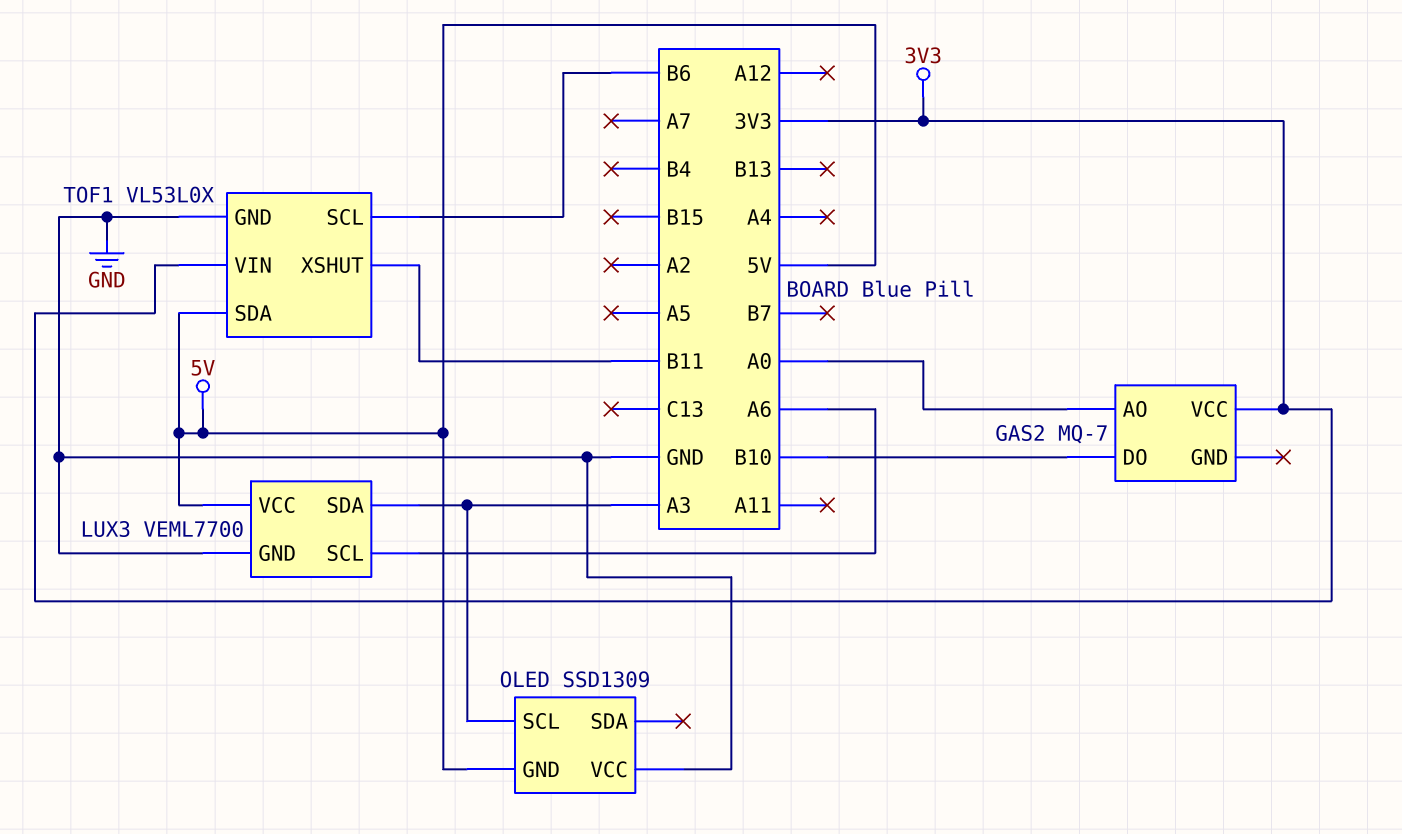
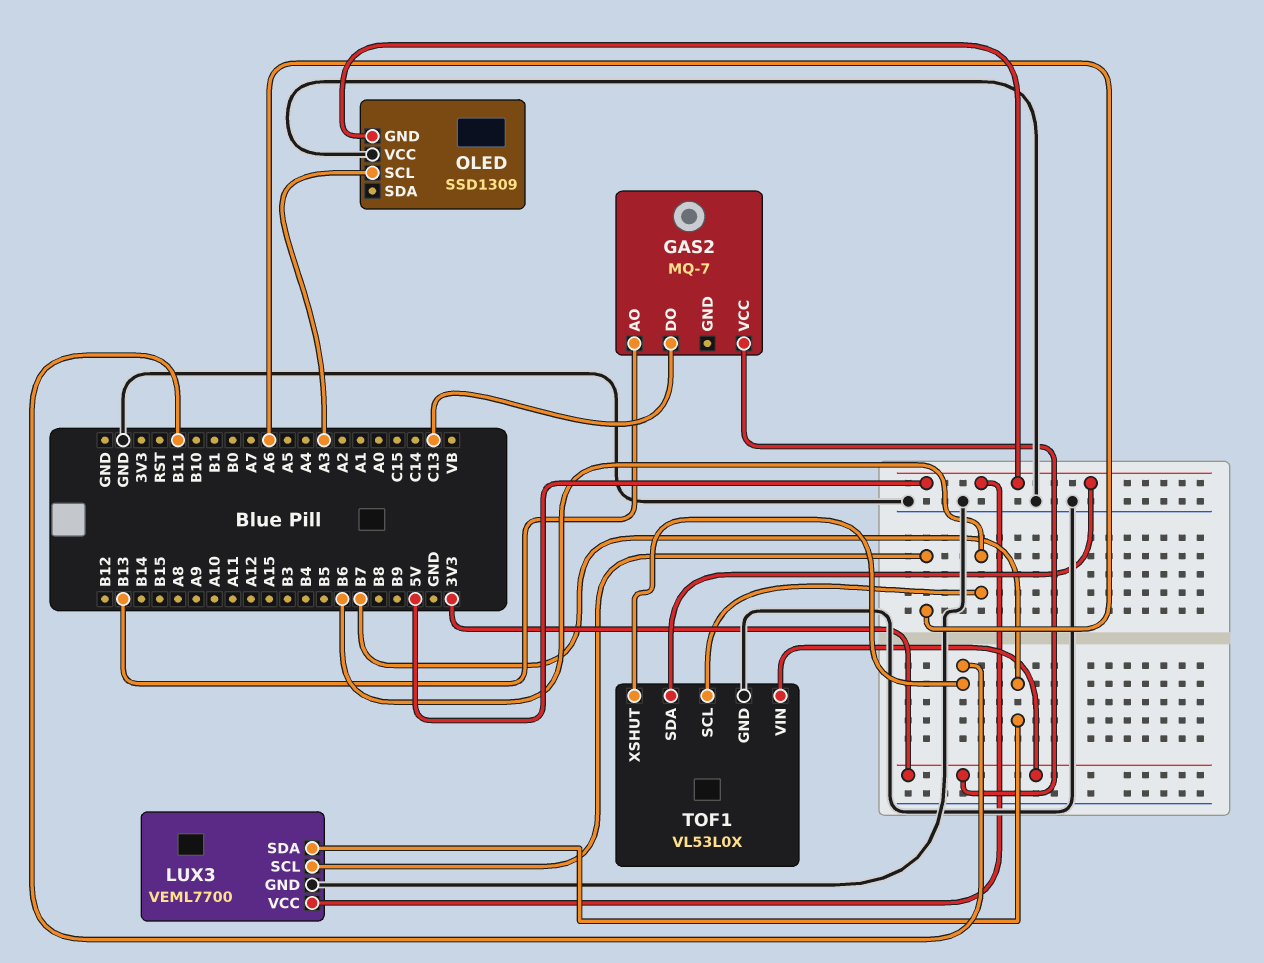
GAS2 pin AO: A0 -> B13
GAS2 pin DO: B10 -> C13
LUX3 pin SDA: A3 -> B7

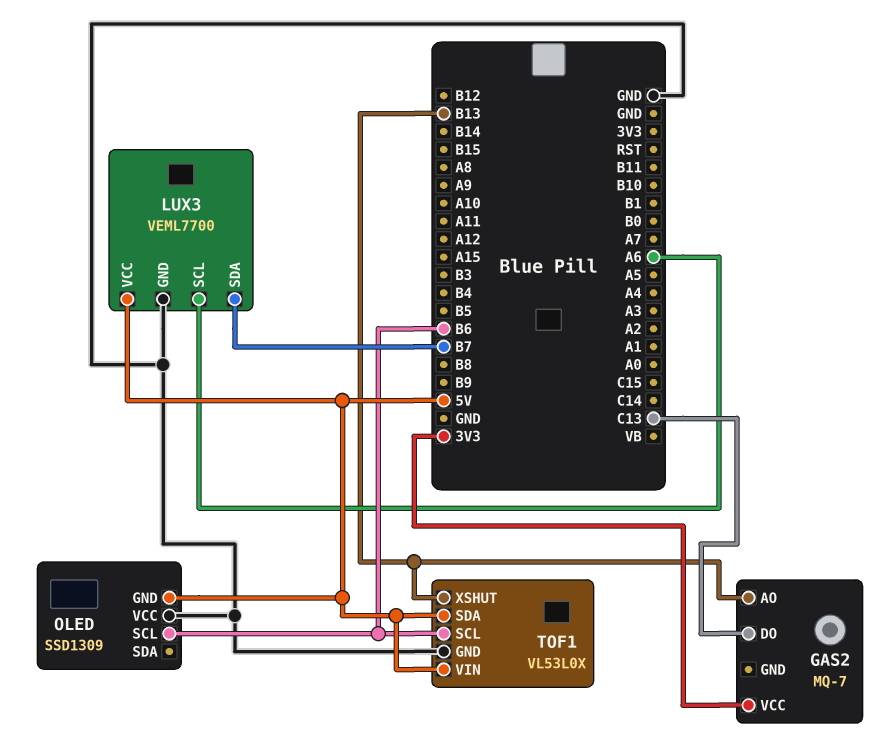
OLED pin SCL: A3 -> B6
TOF1 pin VIN: 3V3 -> 5V
TOF1 pin XSHUT: B11 -> B13

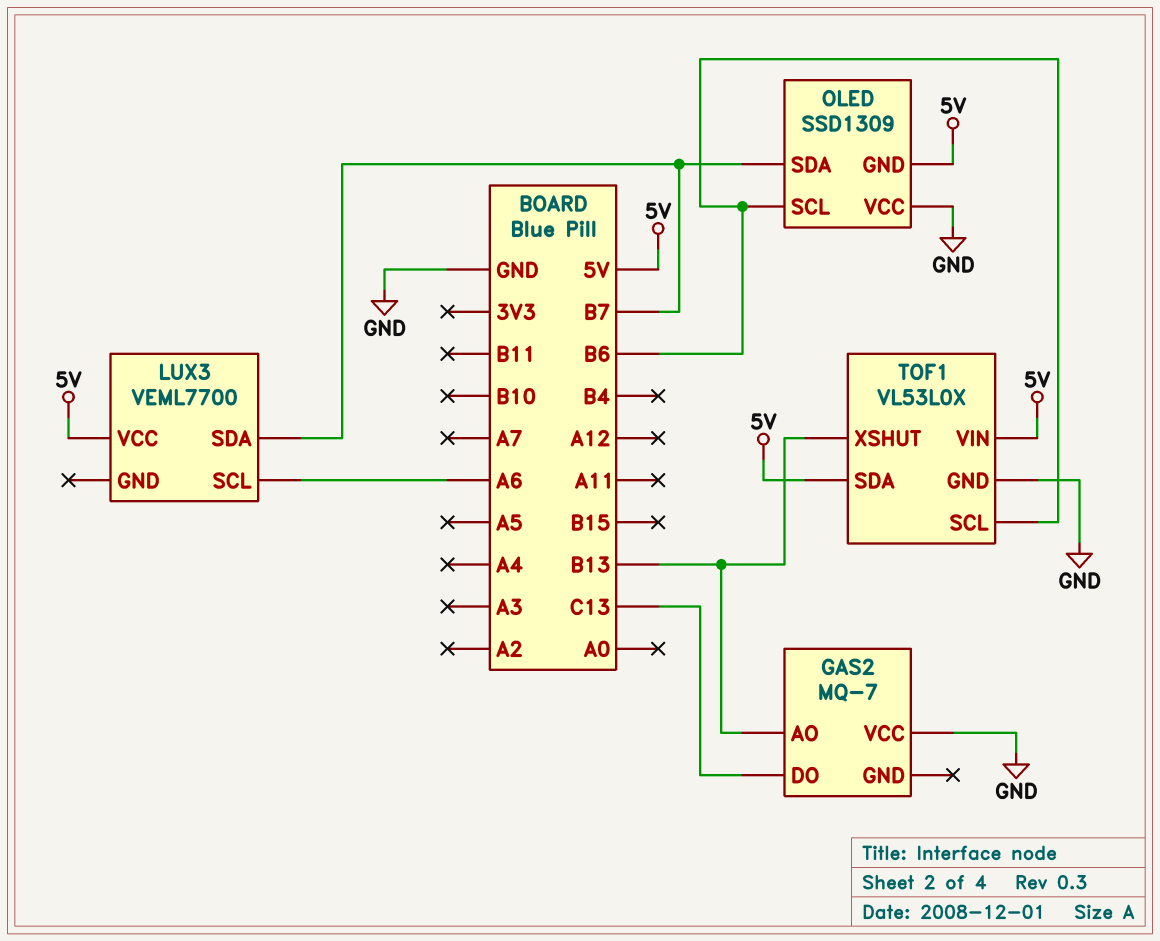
GAS2 pin VCC: 3V3 -> GND
LUX3 pin GND: GND -> none
OLED pin SDA: none -> B7

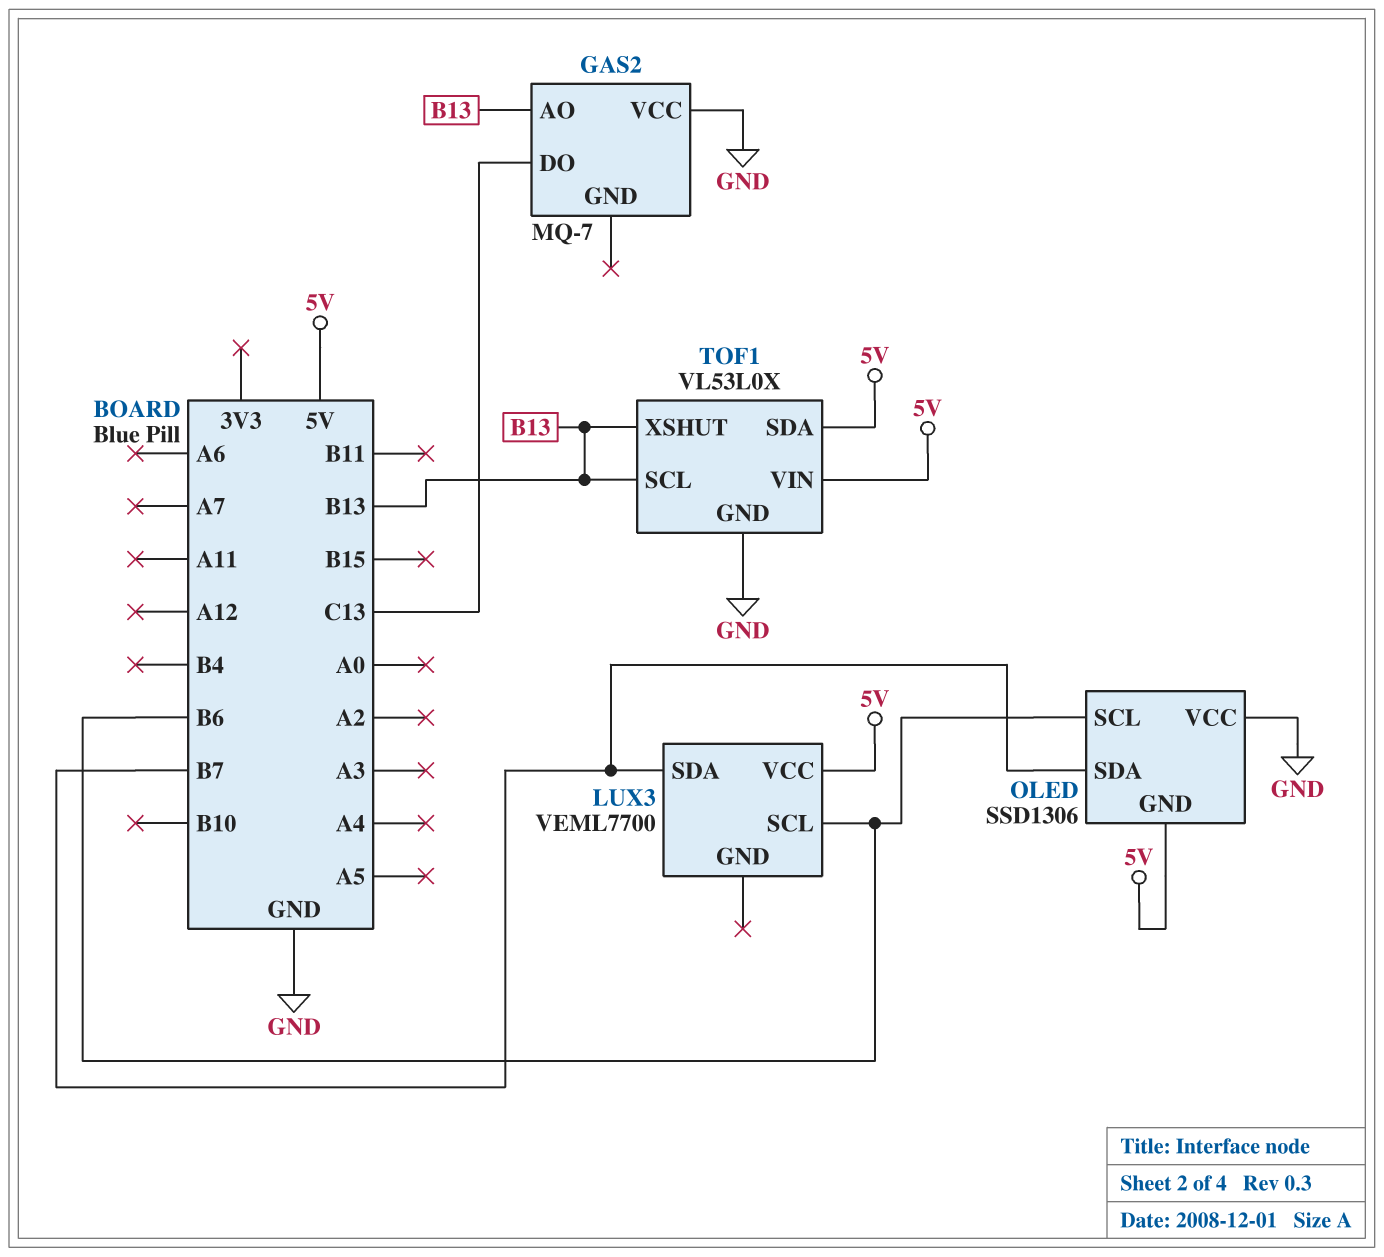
LUX3 pin SCL: A6 -> B6
OLED: SSD1309 -> SSD1306
TOF1 pin SCL: B6 -> B13

